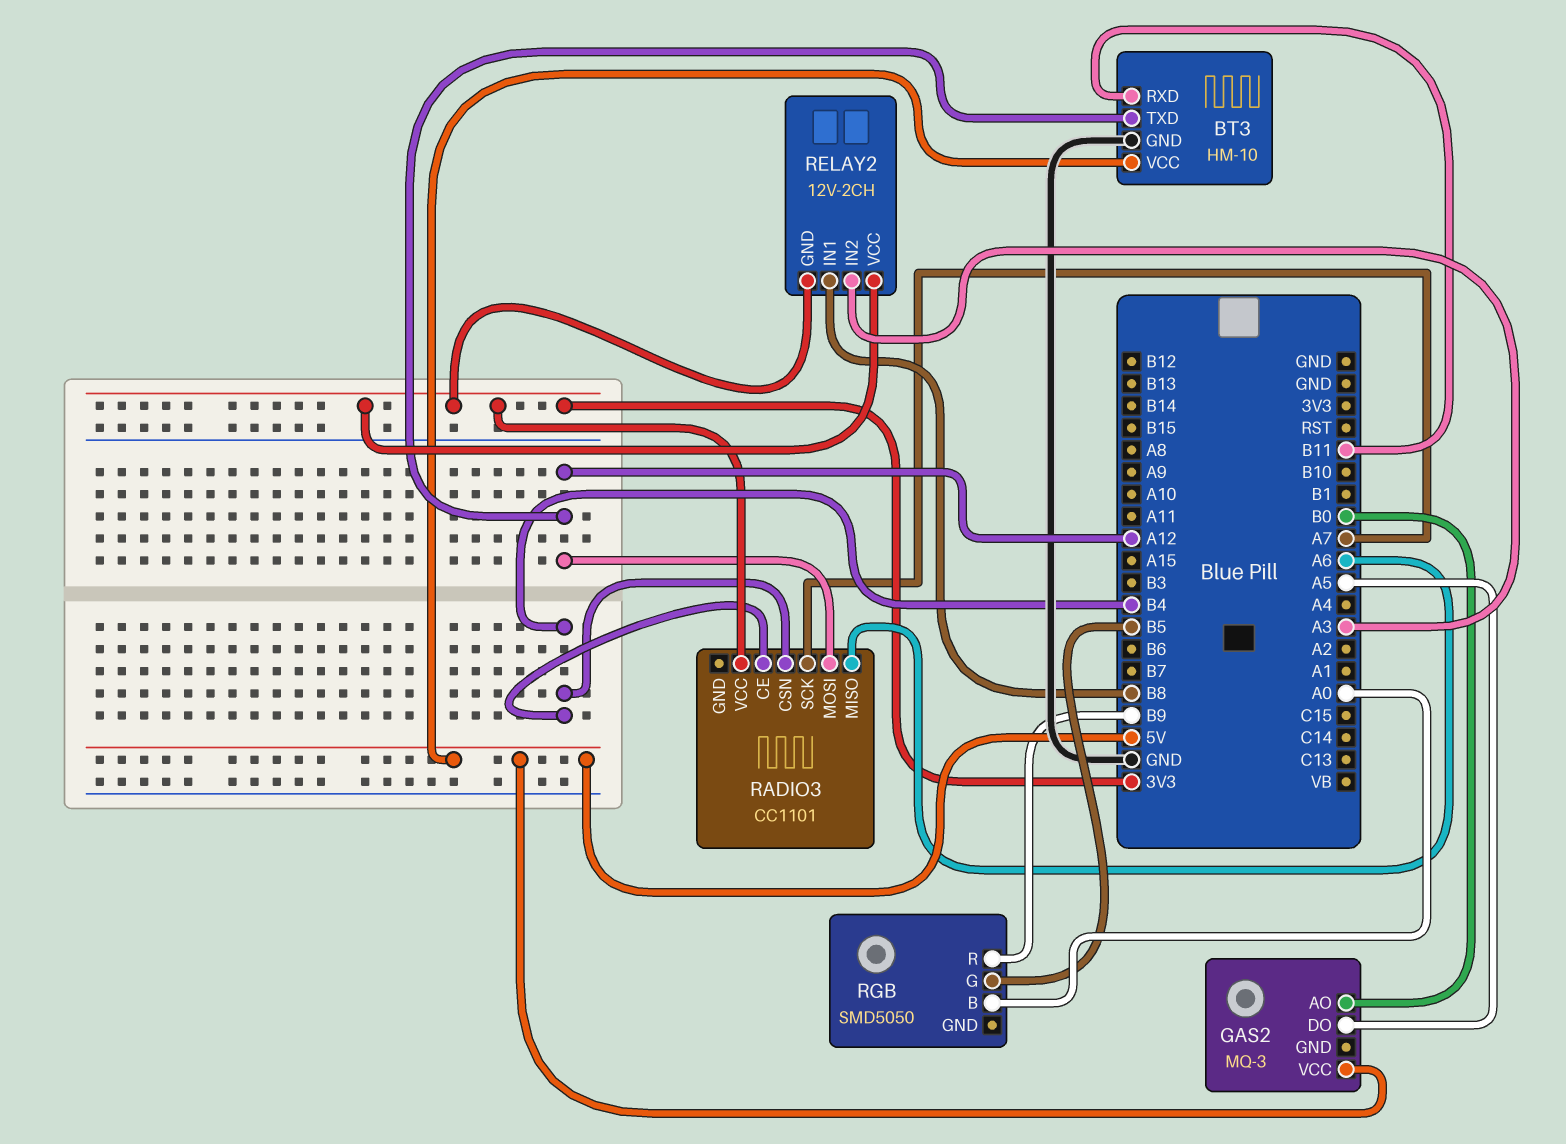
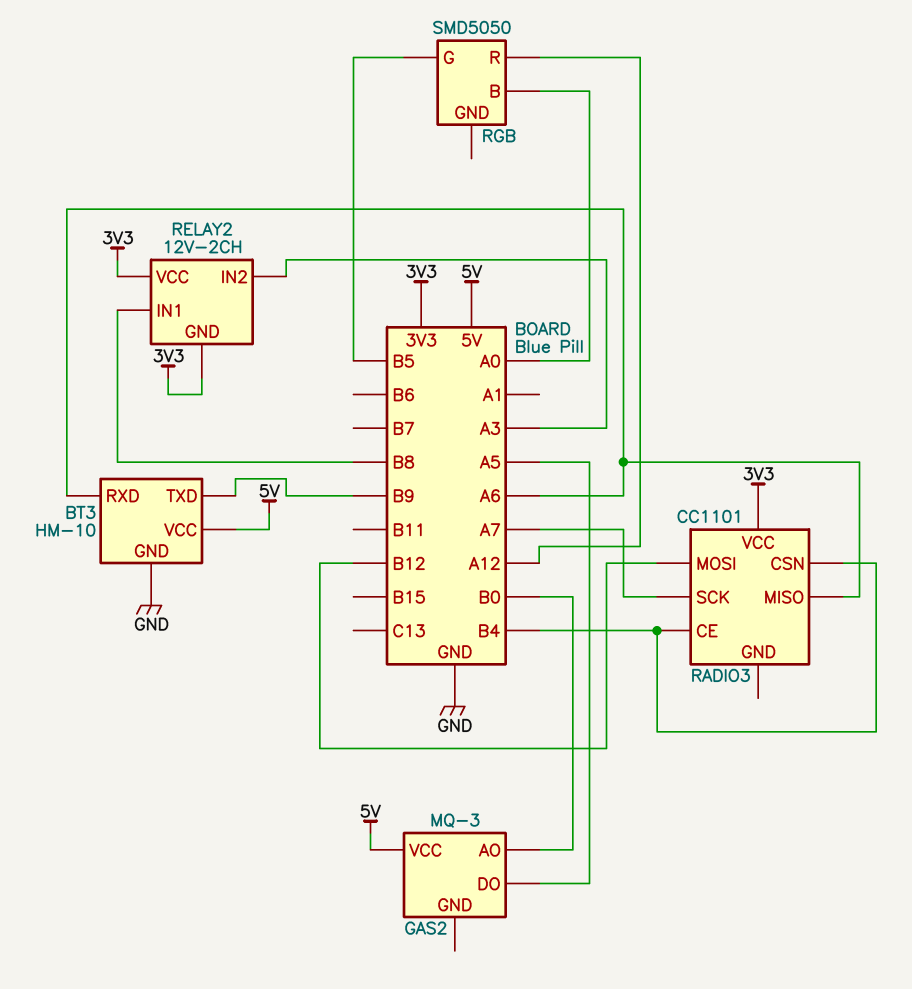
BT3 pin RXD: B11 -> A6
BT3 pin TXD: A12 -> B9
RADIO3 pin MOSI: A12 -> B12
RGB pin R: B9 -> A12

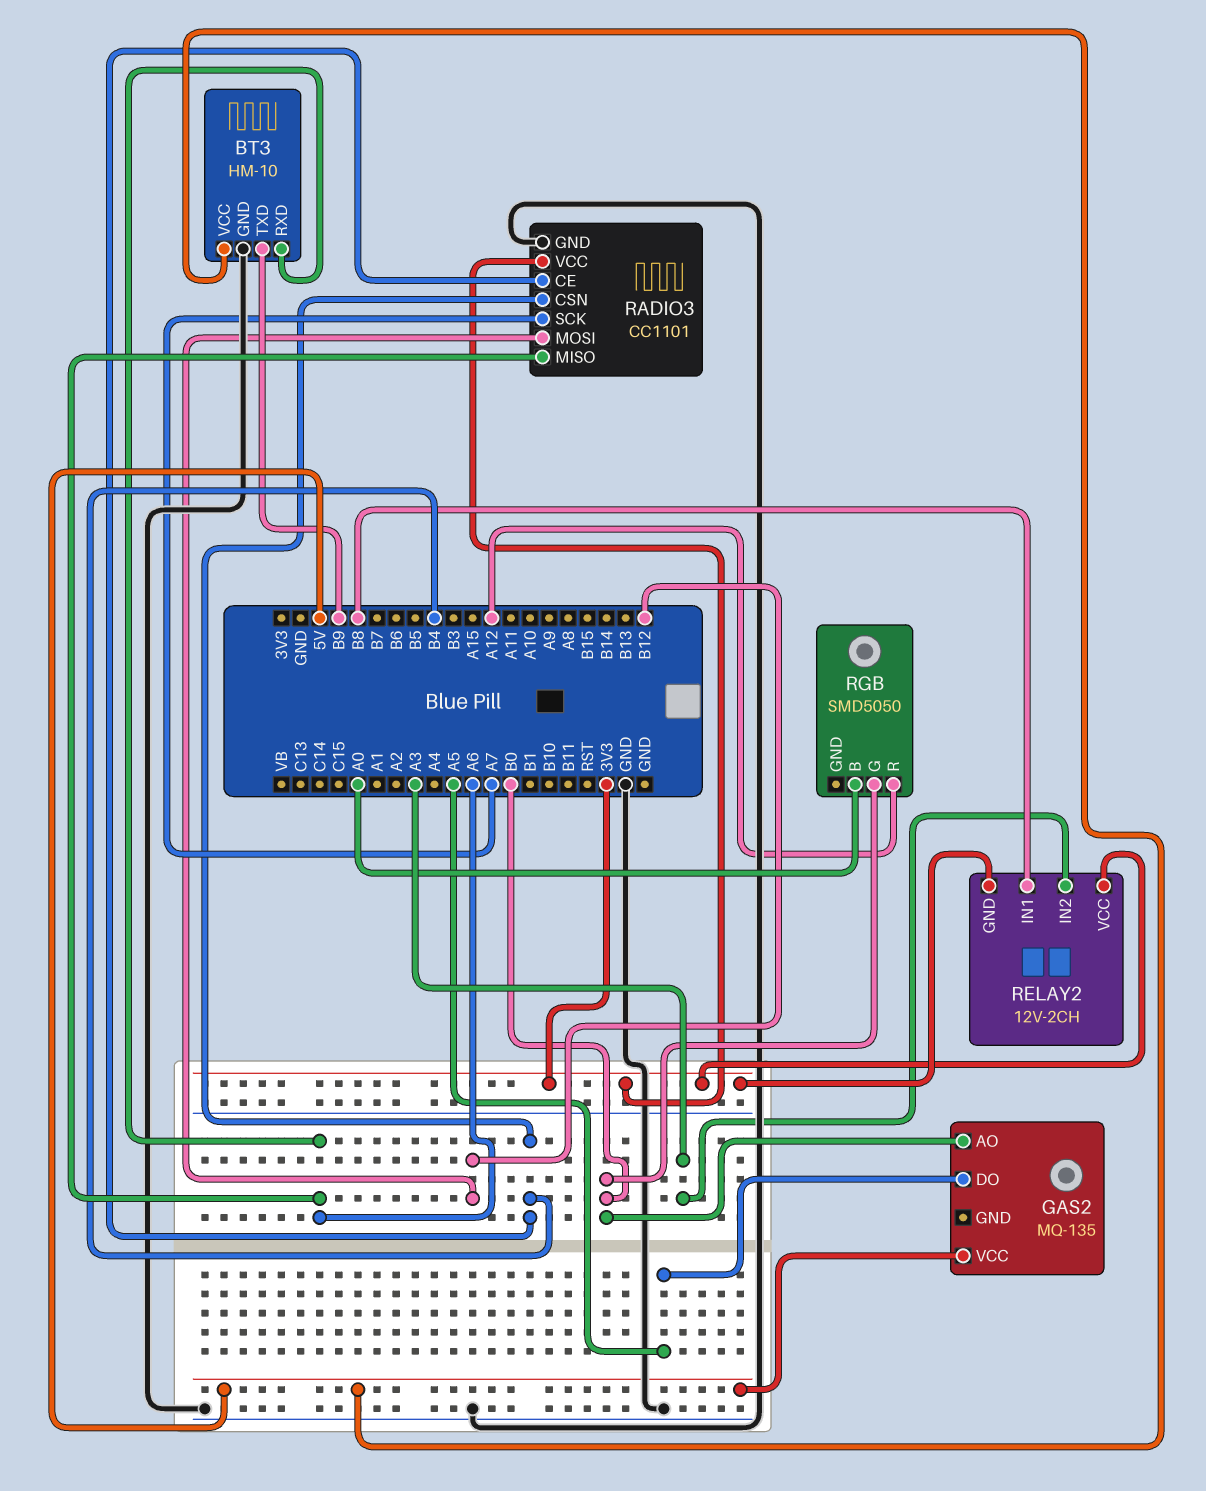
GAS2: MQ-3 -> MQ-135
RADIO3 pin GND: none -> GND
RGB pin G: B5 -> B0

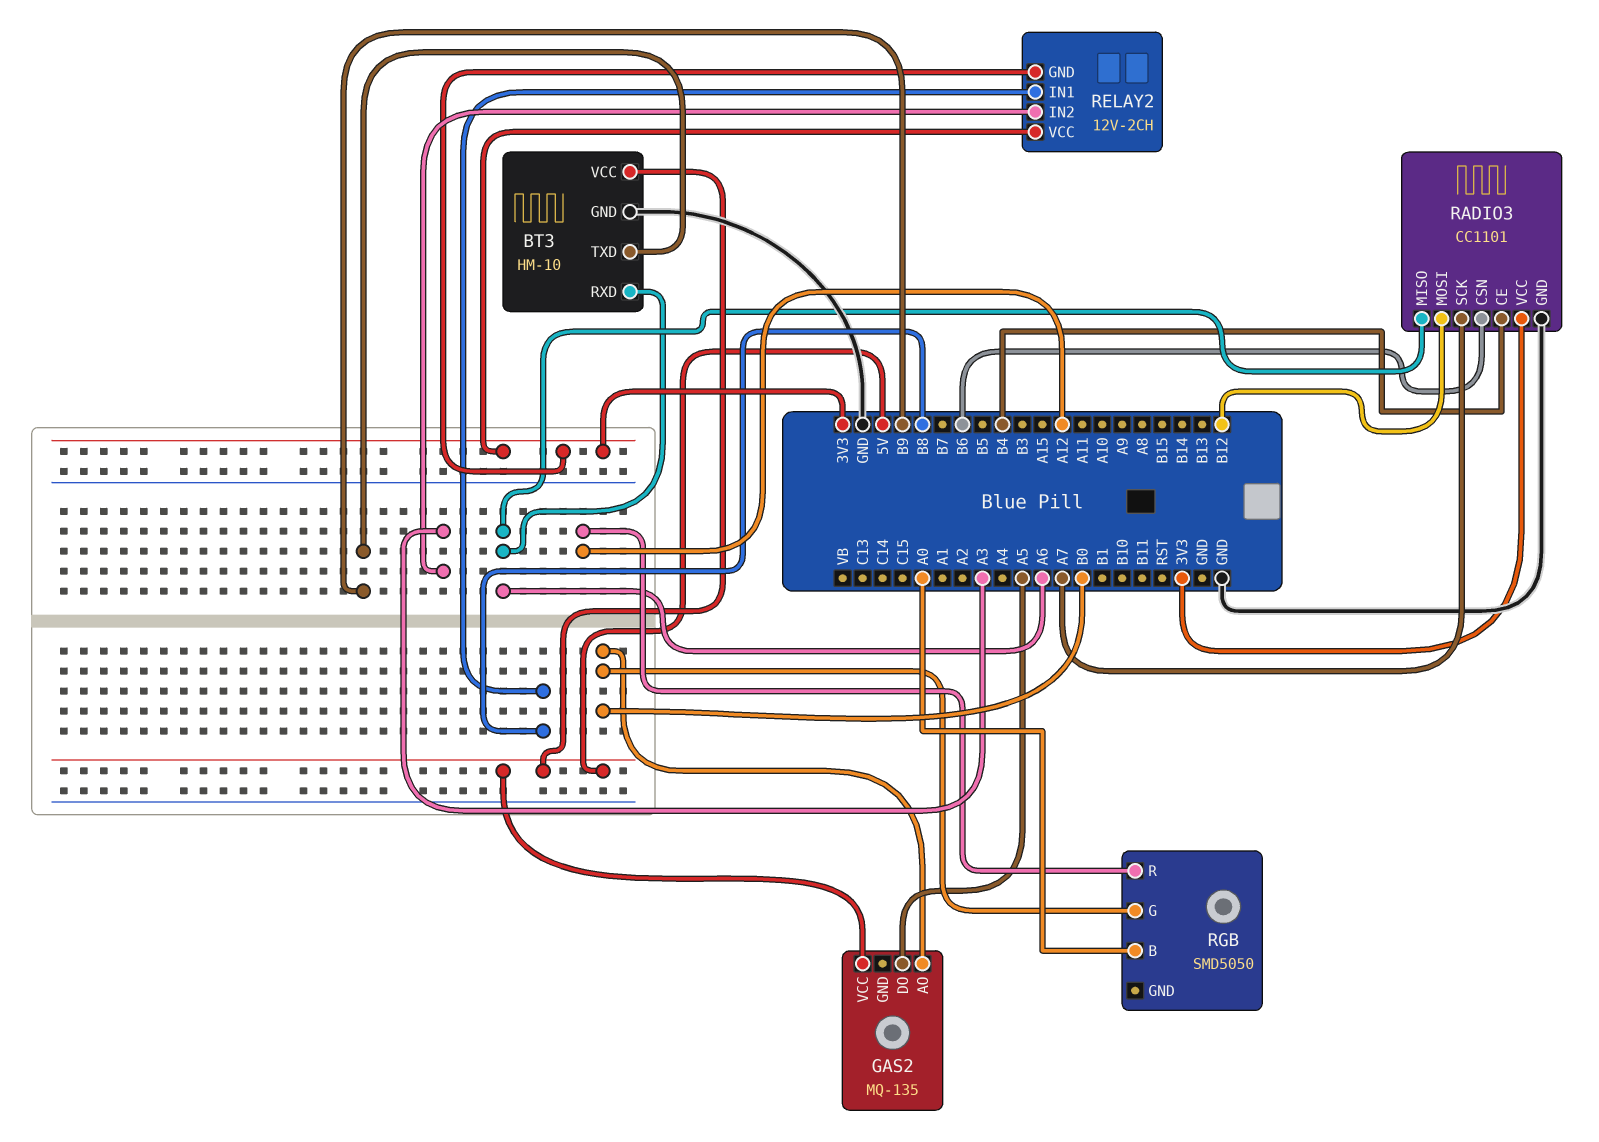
RADIO3 pin CSN: B4 -> B6

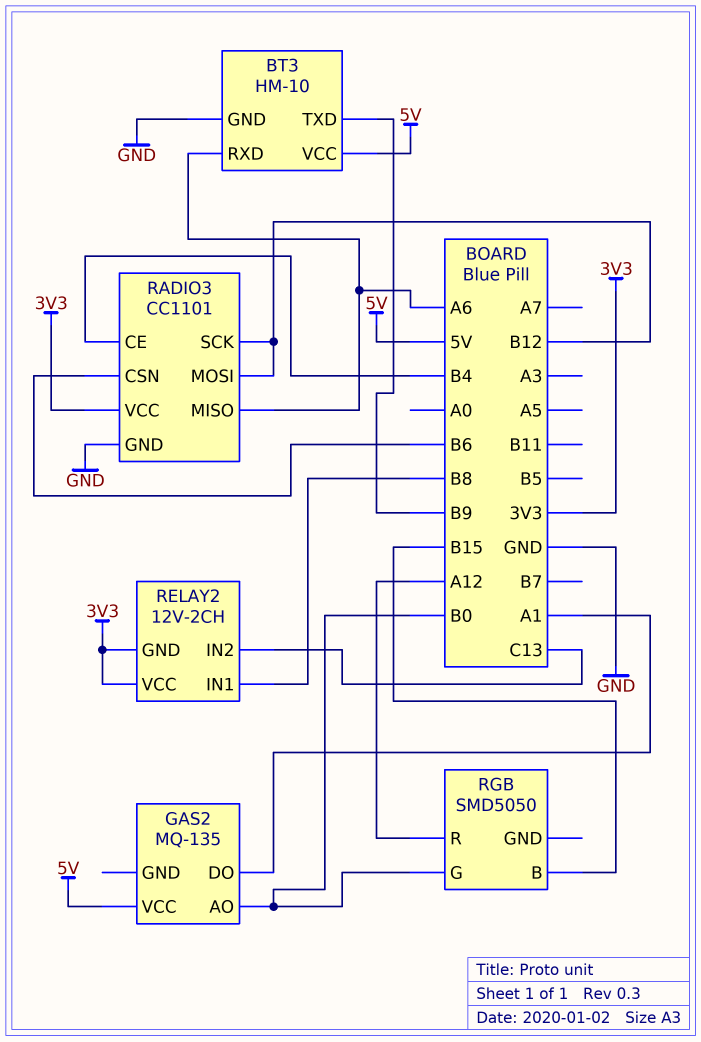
GAS2 pin DO: A5 -> A1
RADIO3 pin SCK: A7 -> B12
RELAY2 pin IN2: A3 -> C13
RGB pin B: A0 -> B15

